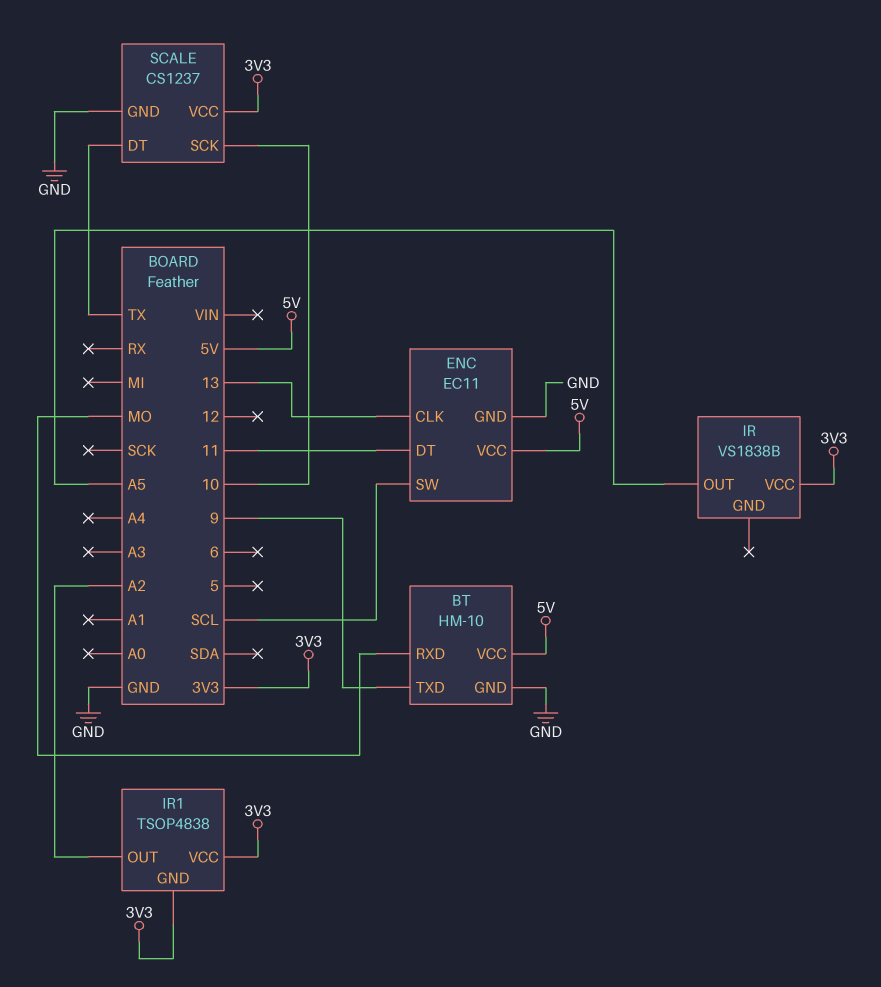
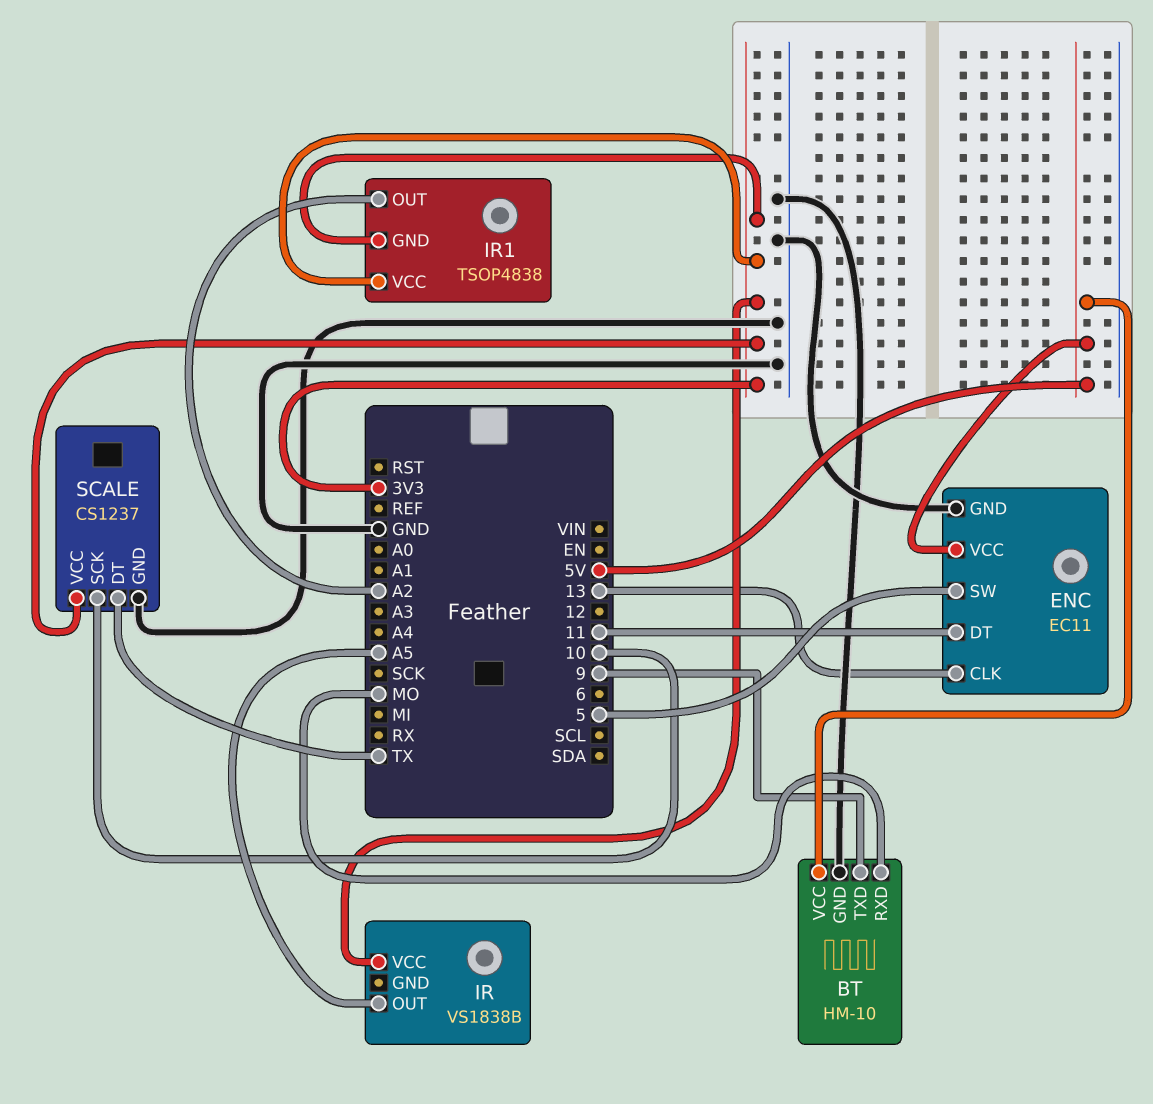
ENC pin SW: SCL -> 5

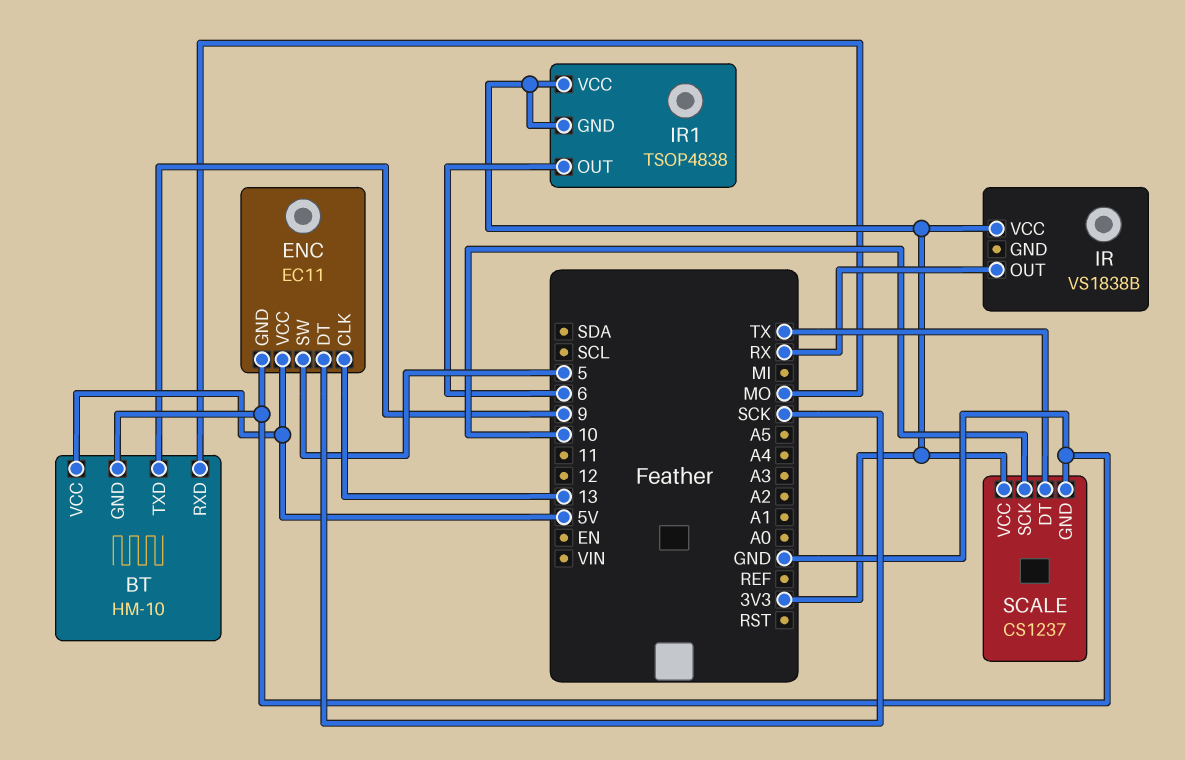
ENC pin DT: 11 -> SCK
IR pin OUT: A5 -> RX
IR1 pin OUT: A2 -> 6

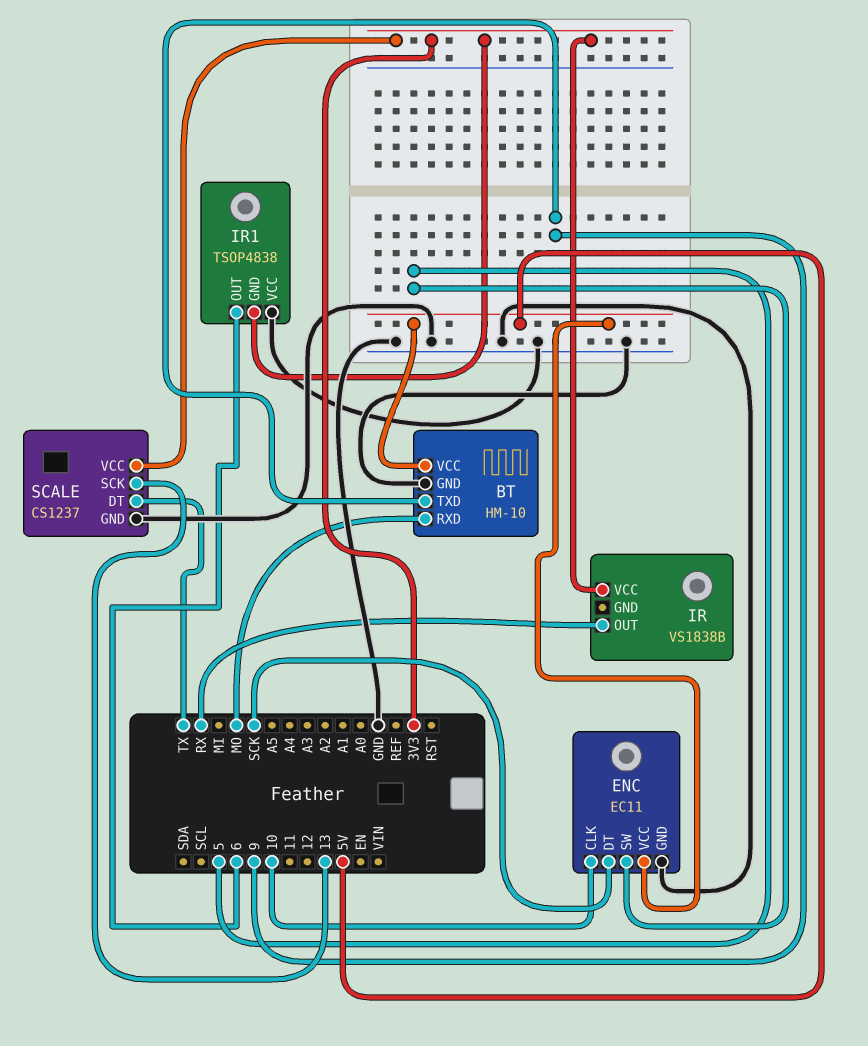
ENC pin CLK: 13 -> 10
IR1 pin VCC: 3V3 -> GND
SCALE pin SCK: 10 -> 13

